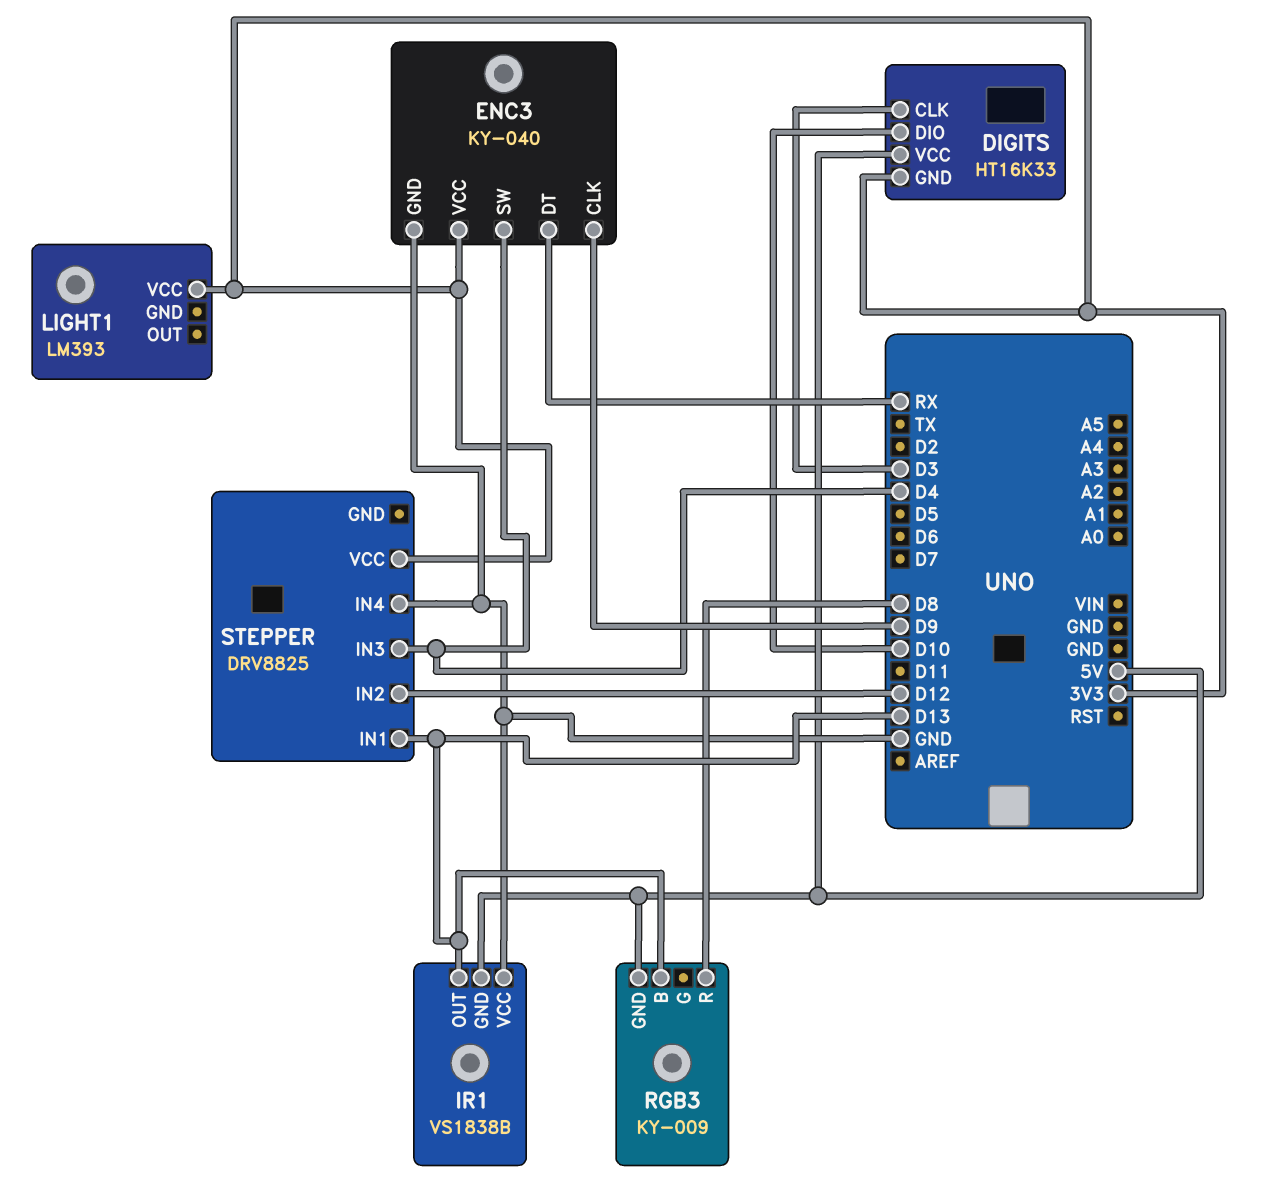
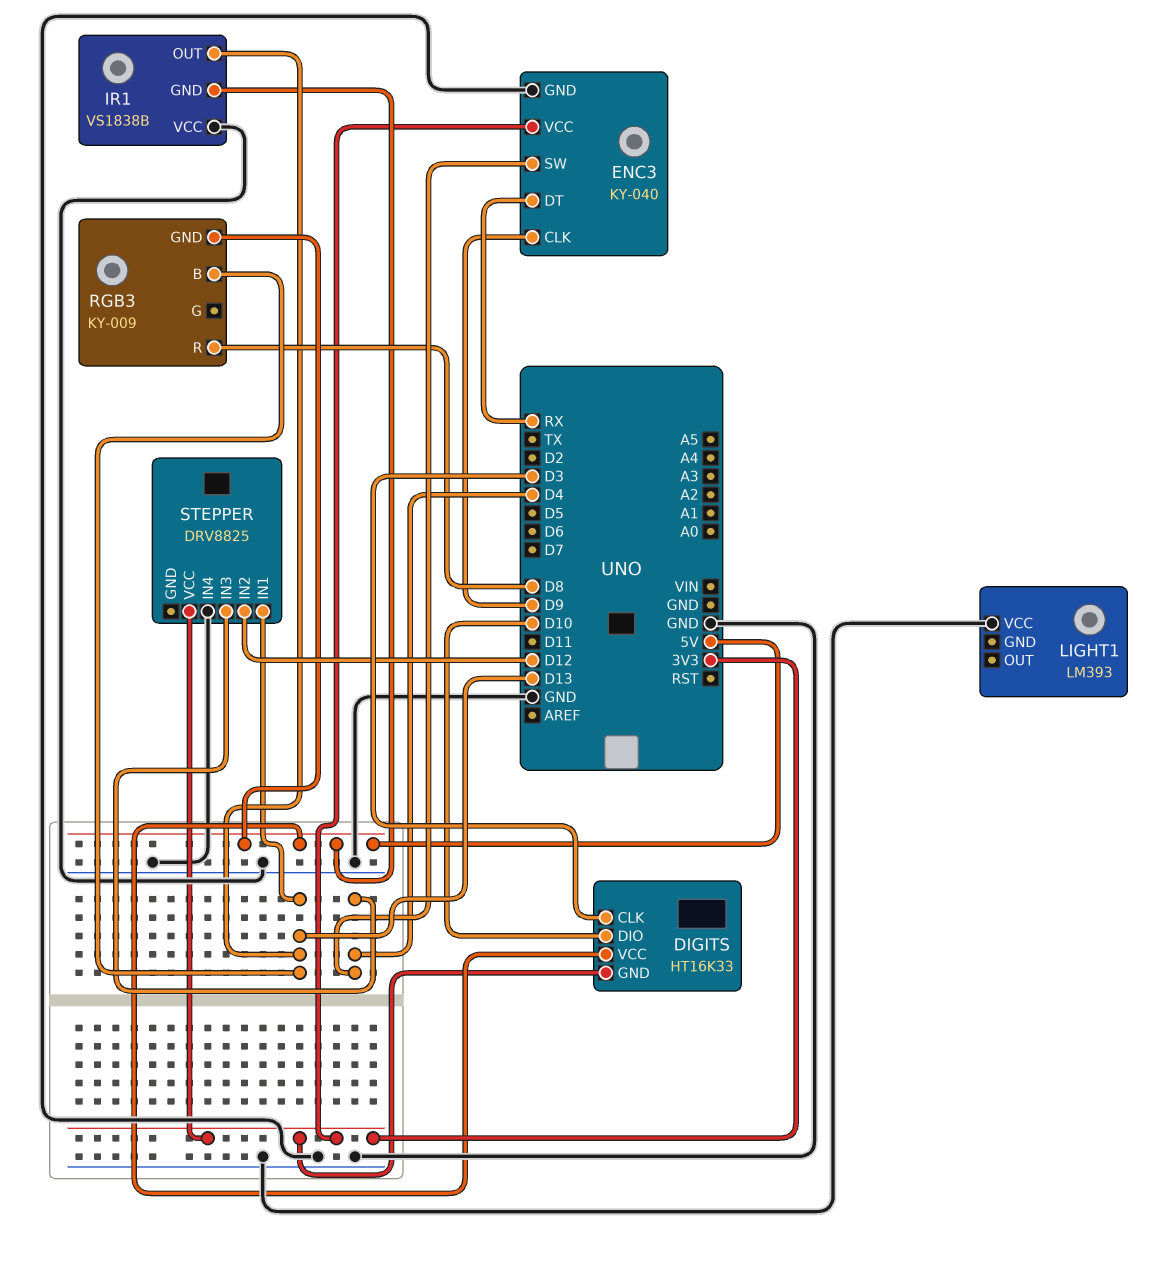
LIGHT1 pin VCC: 3V3 -> GND

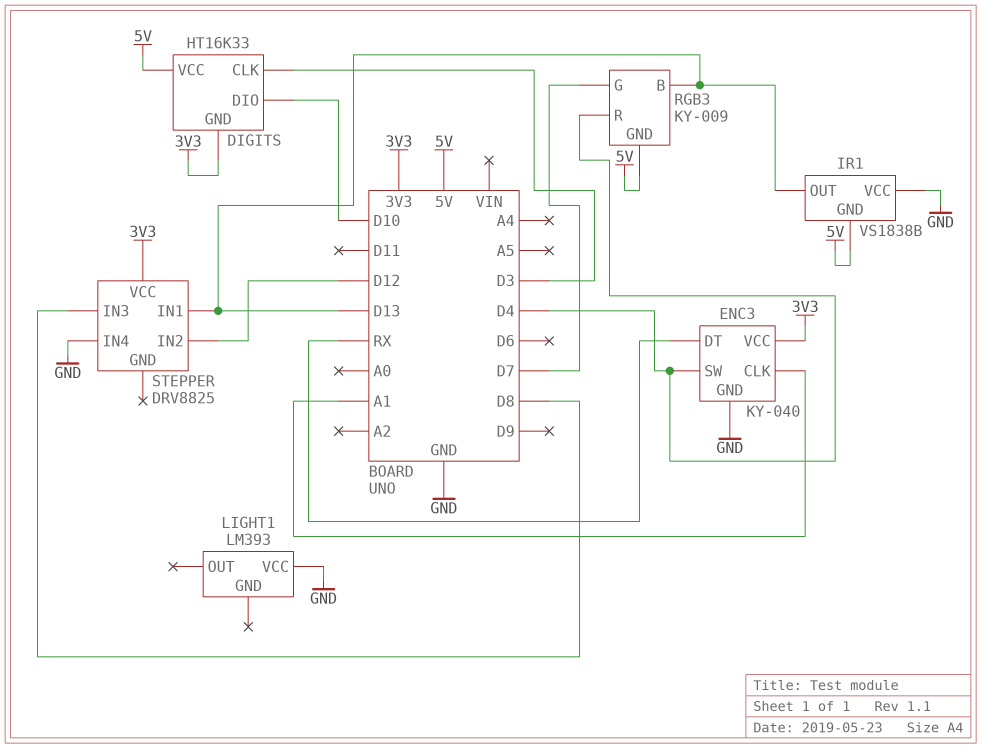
ENC3 pin CLK: D9 -> A1
RGB3 pin G: none -> D7
RGB3 pin R: D8 -> D4
STEPPER pin IN3: D4 -> D8

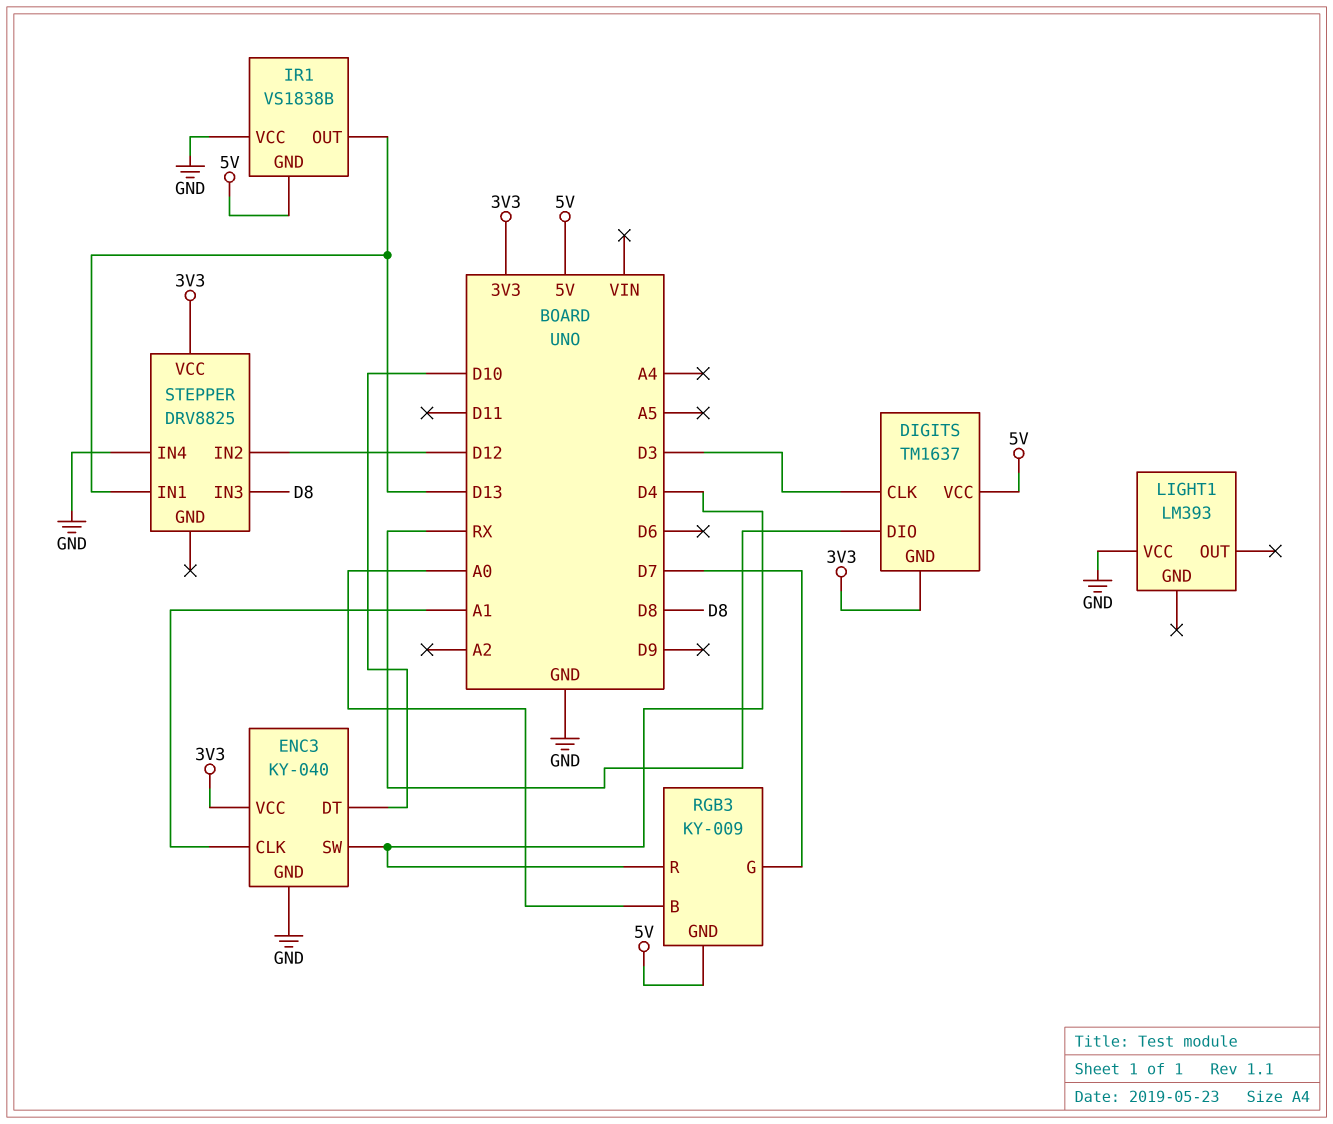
DIGITS: HT16K33 -> TM1637
DIGITS pin DIO: D10 -> RX
ENC3 pin DT: RX -> D10
RGB3 pin B: D13 -> A0

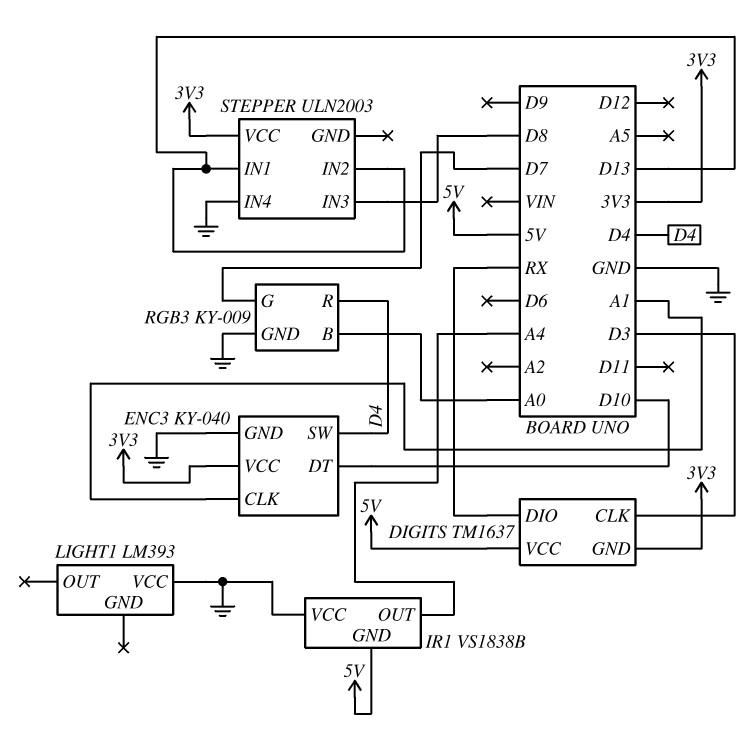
IR1 pin OUT: D13 -> A4
RGB3 pin GND: 5V -> GND
STEPPER: DRV8825 -> ULN2003
STEPPER pin IN2: D12 -> D13

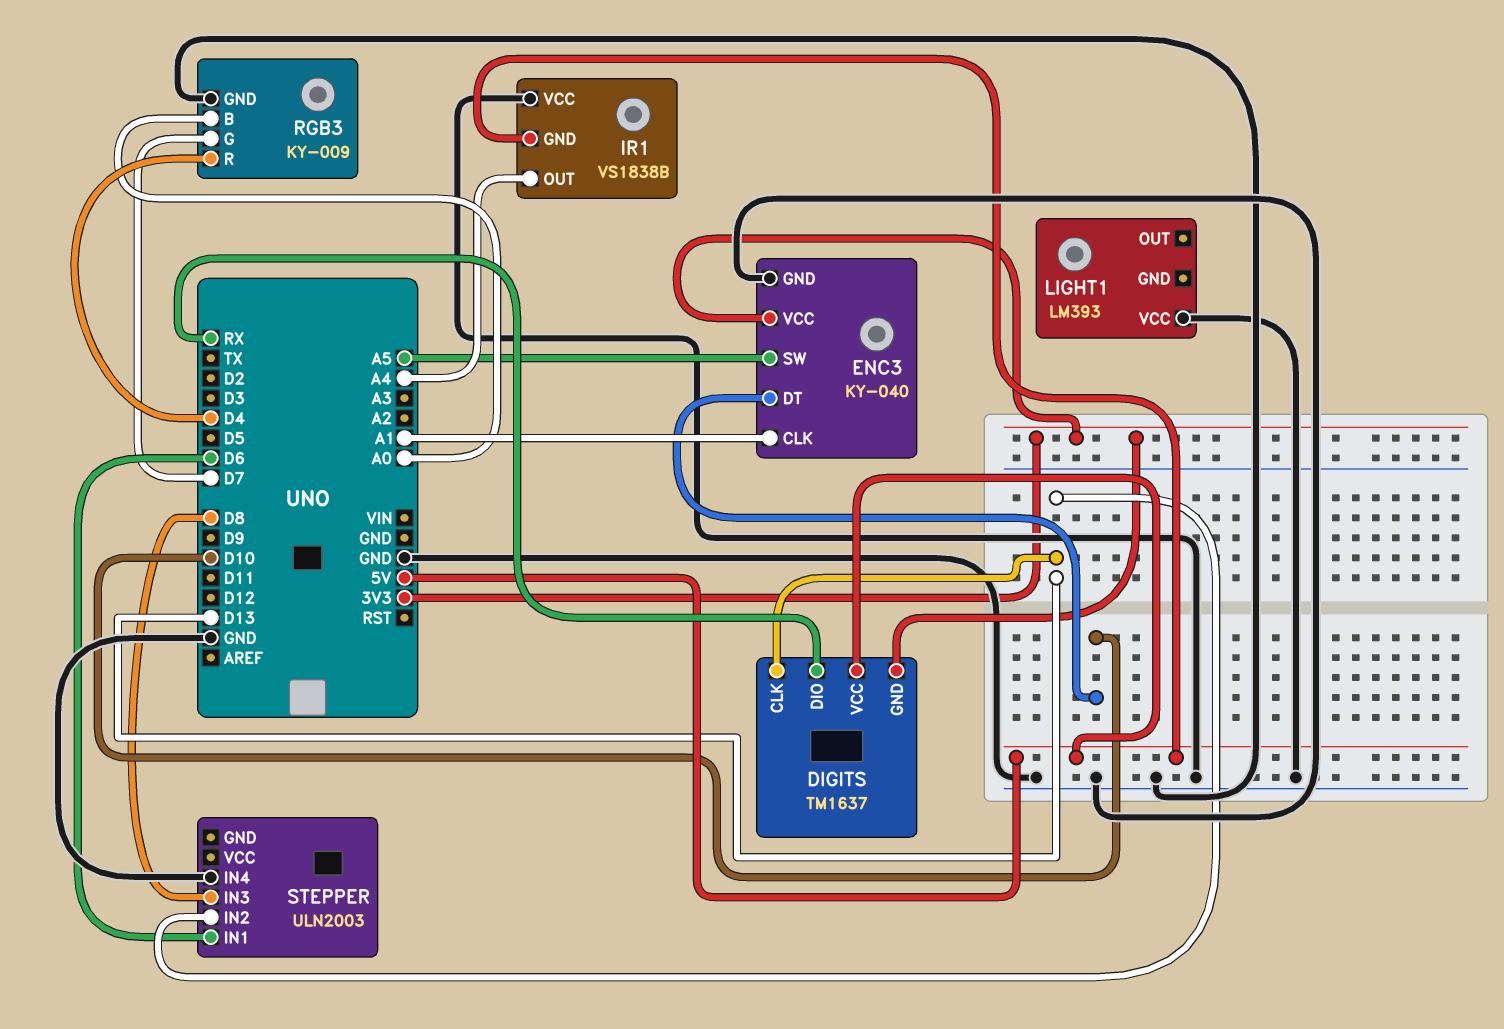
DIGITS pin CLK: D3 -> D13
ENC3 pin SW: D4 -> A5
STEPPER pin IN1: D13 -> D6
STEPPER pin VCC: 3V3 -> none

